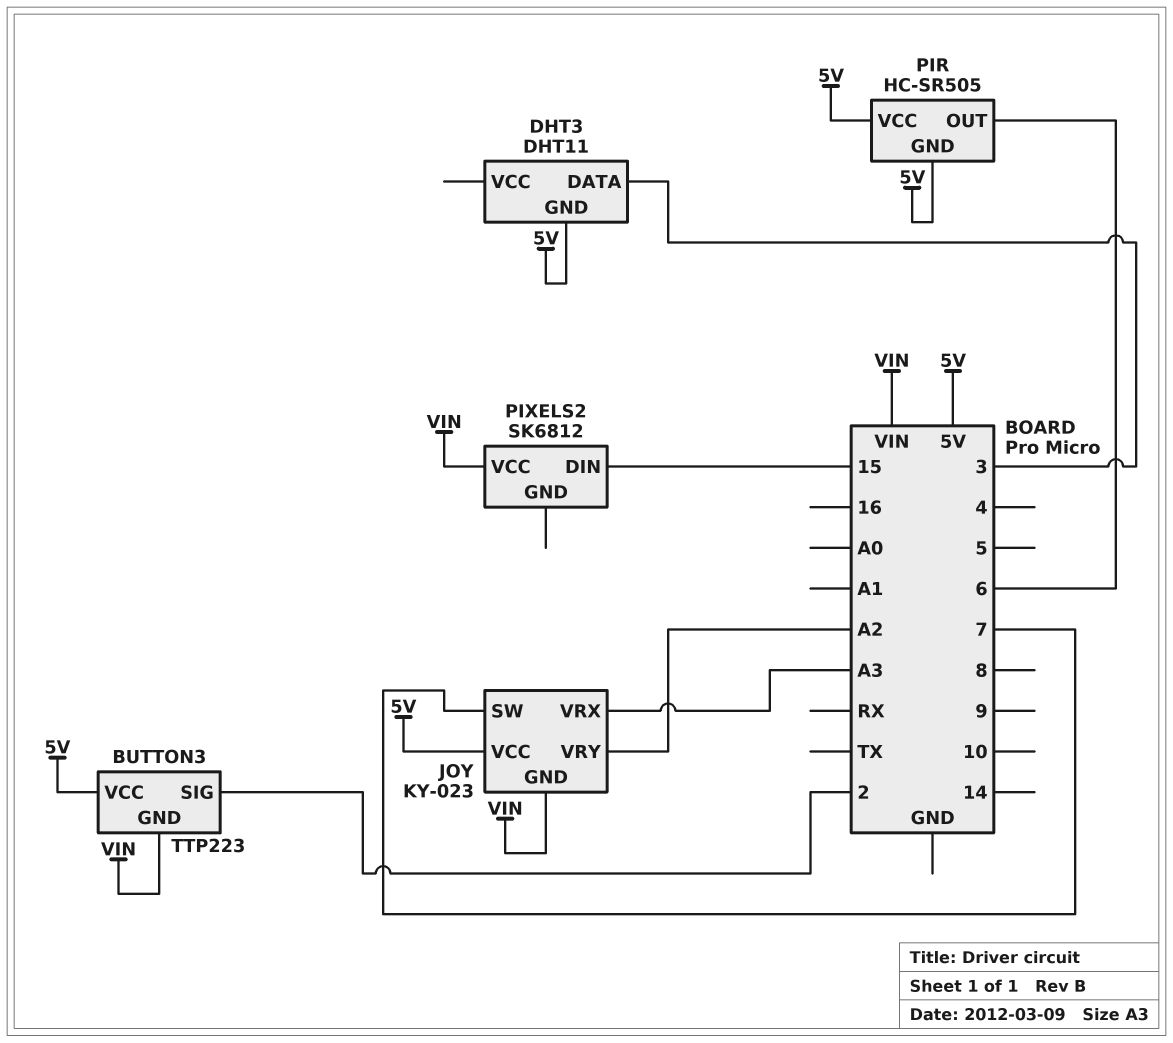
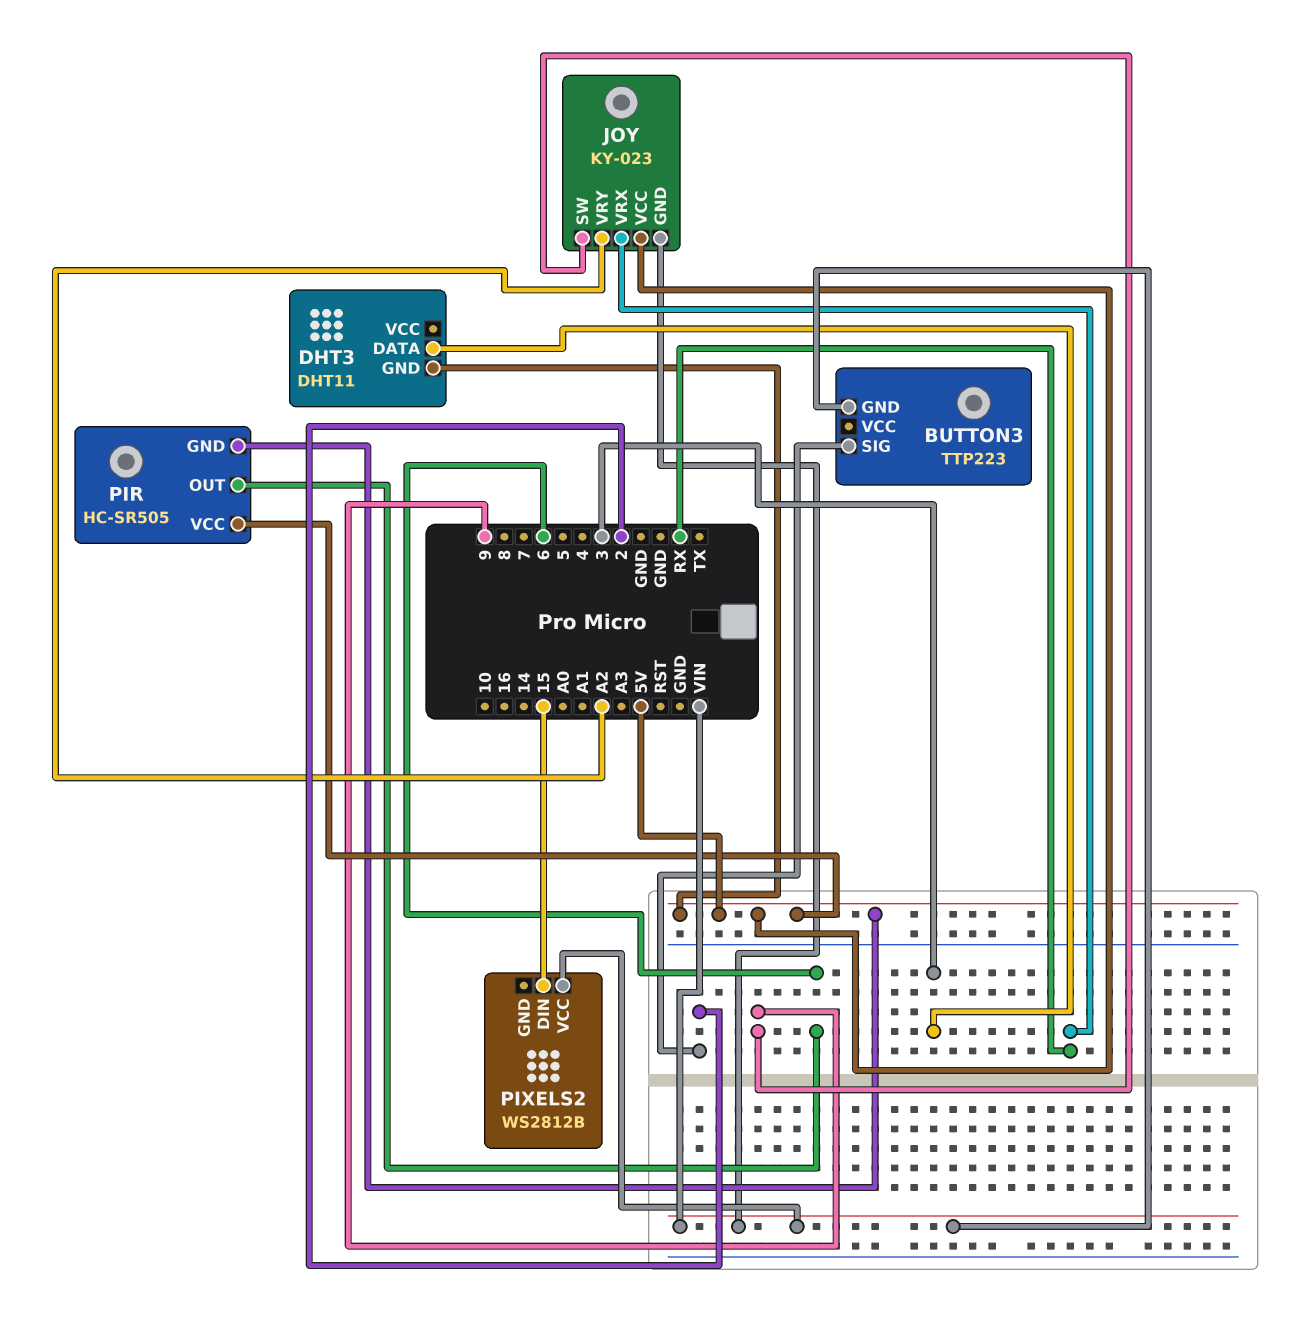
BUTTON3 pin VCC: 5V -> none
JOY pin SW: 7 -> 9
JOY pin VRX: A3 -> RX
PIXELS2: SK6812 -> WS2812B

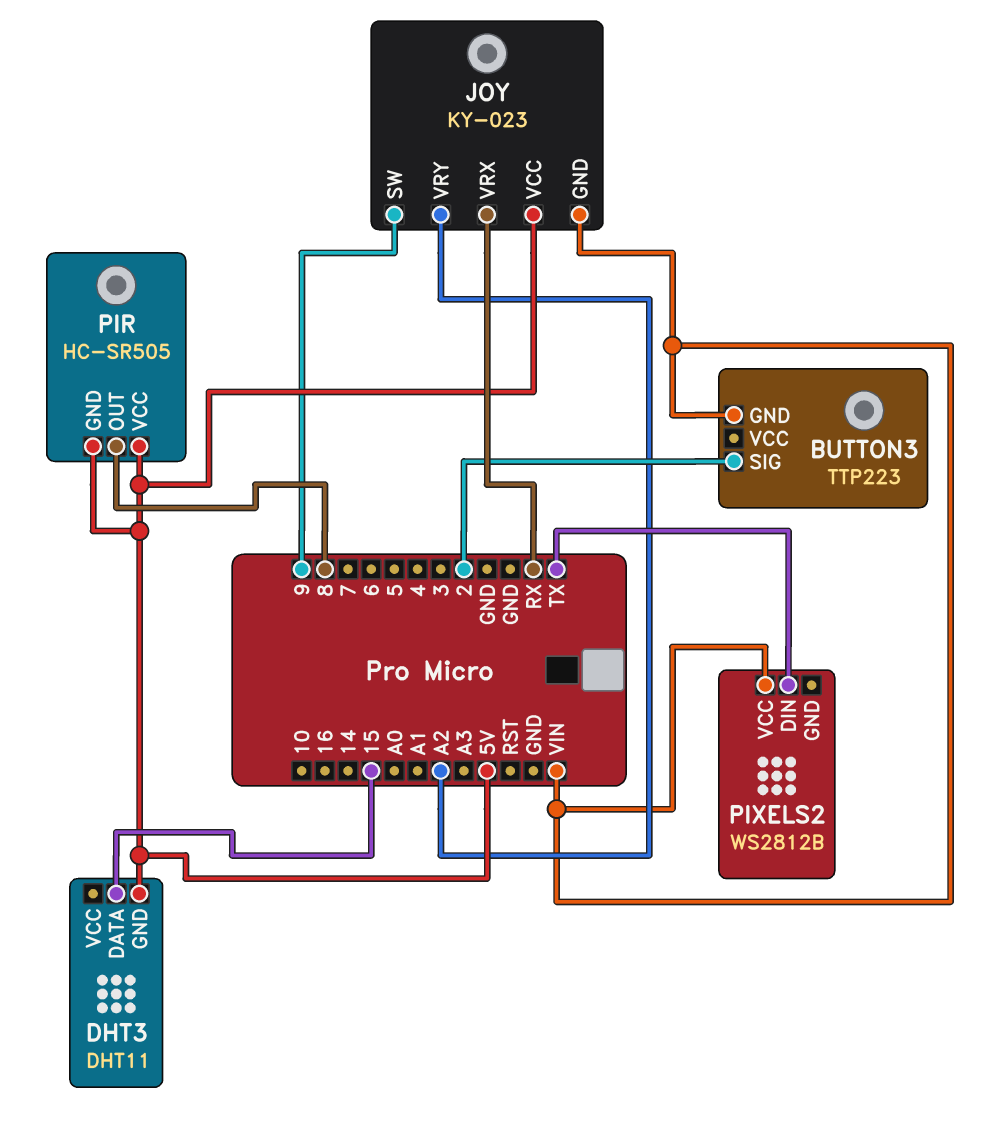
DHT3 pin DATA: 3 -> 15
PIR pin OUT: 6 -> 8
PIXELS2 pin DIN: 15 -> TX

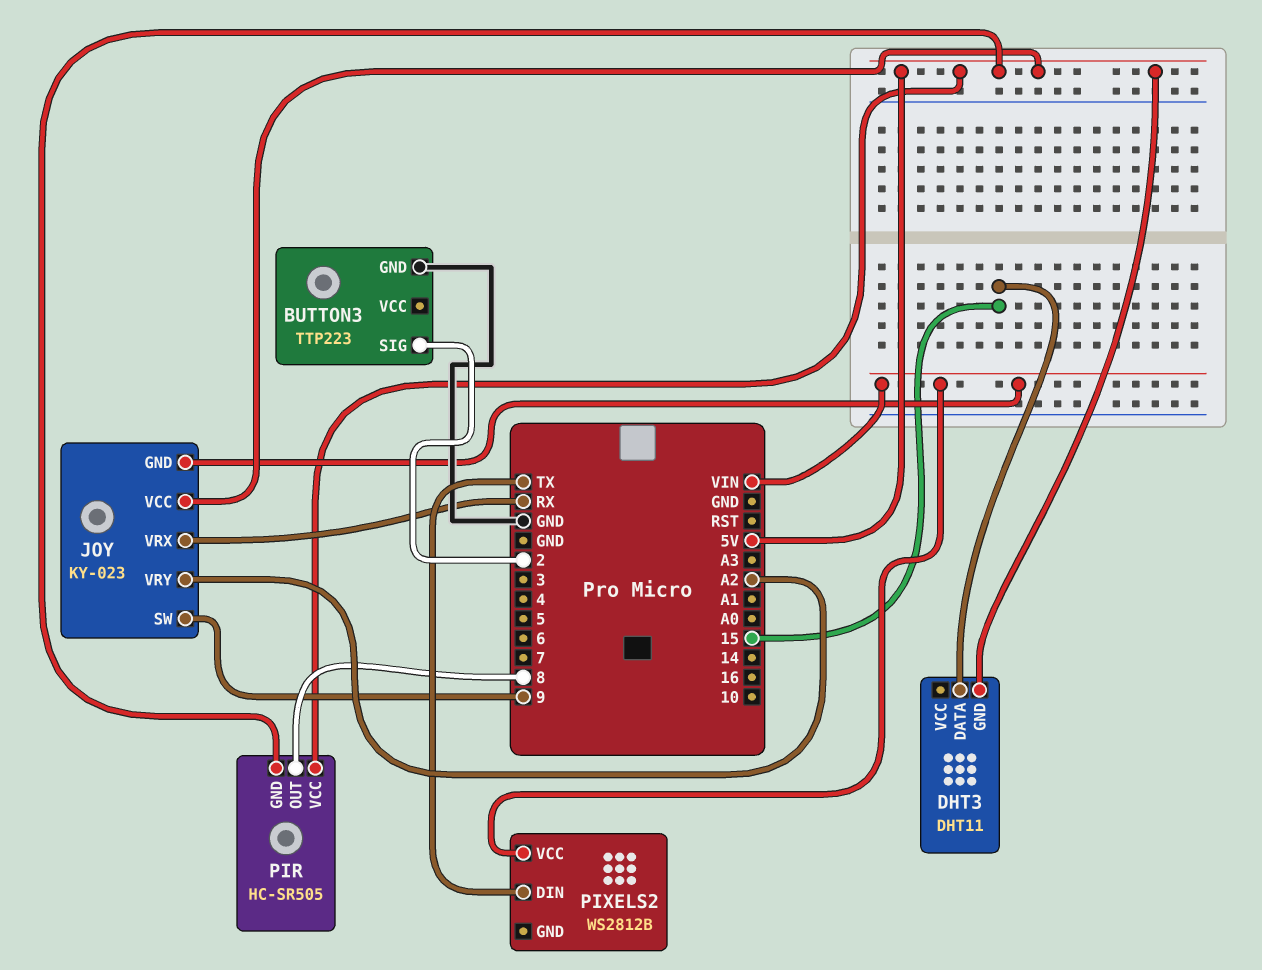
BUTTON3 pin GND: VIN -> GND

